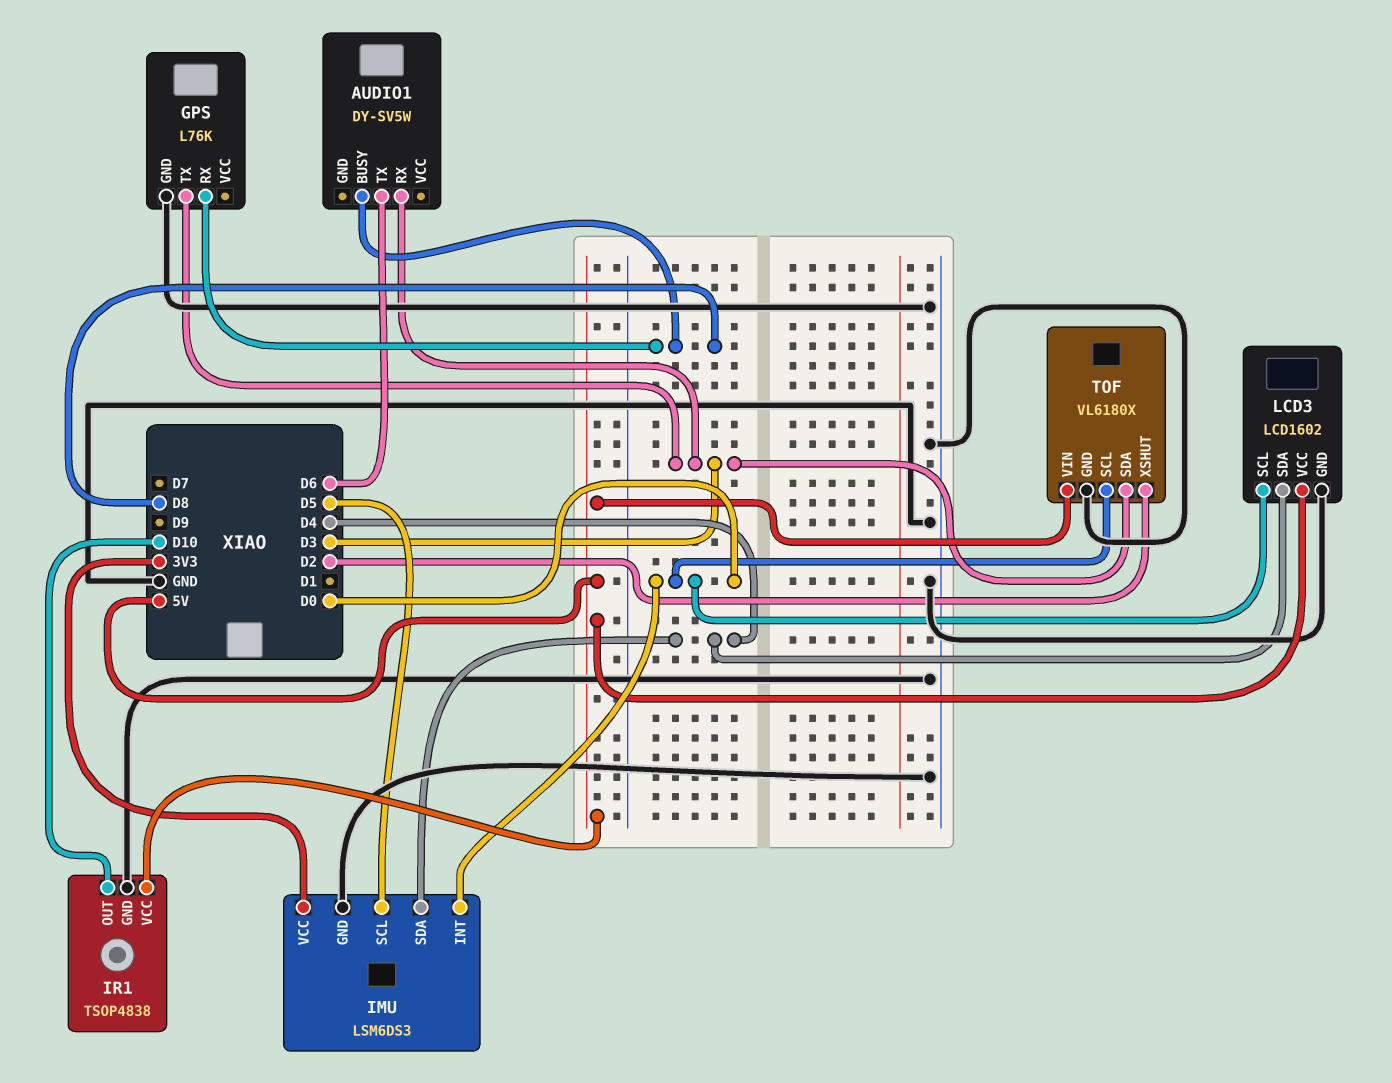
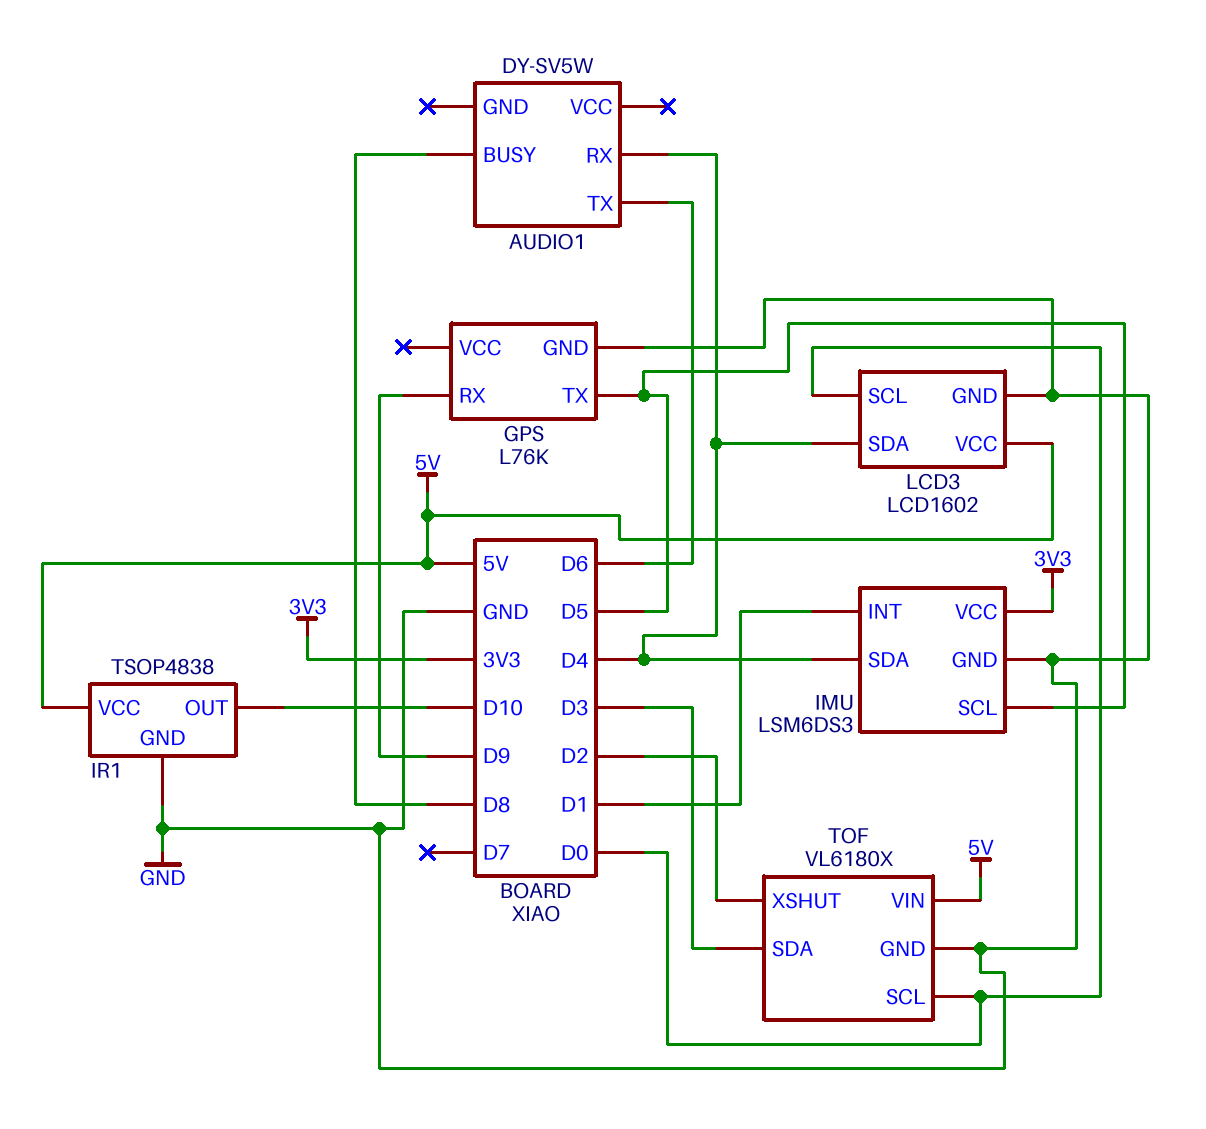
AUDIO1 pin RX: D3 -> D4
GPS pin RX: D8 -> D9
GPS pin TX: D3 -> D5
IMU pin INT: D0 -> D1

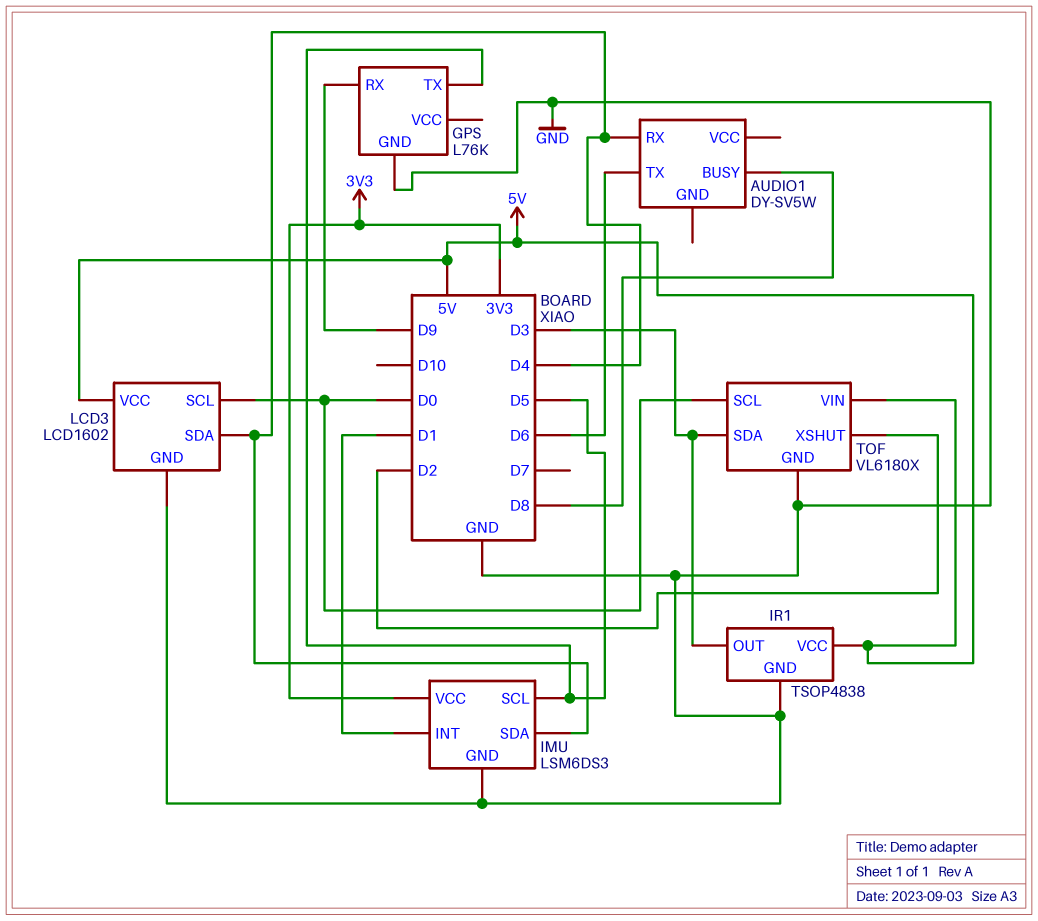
IR1 pin OUT: D10 -> D3

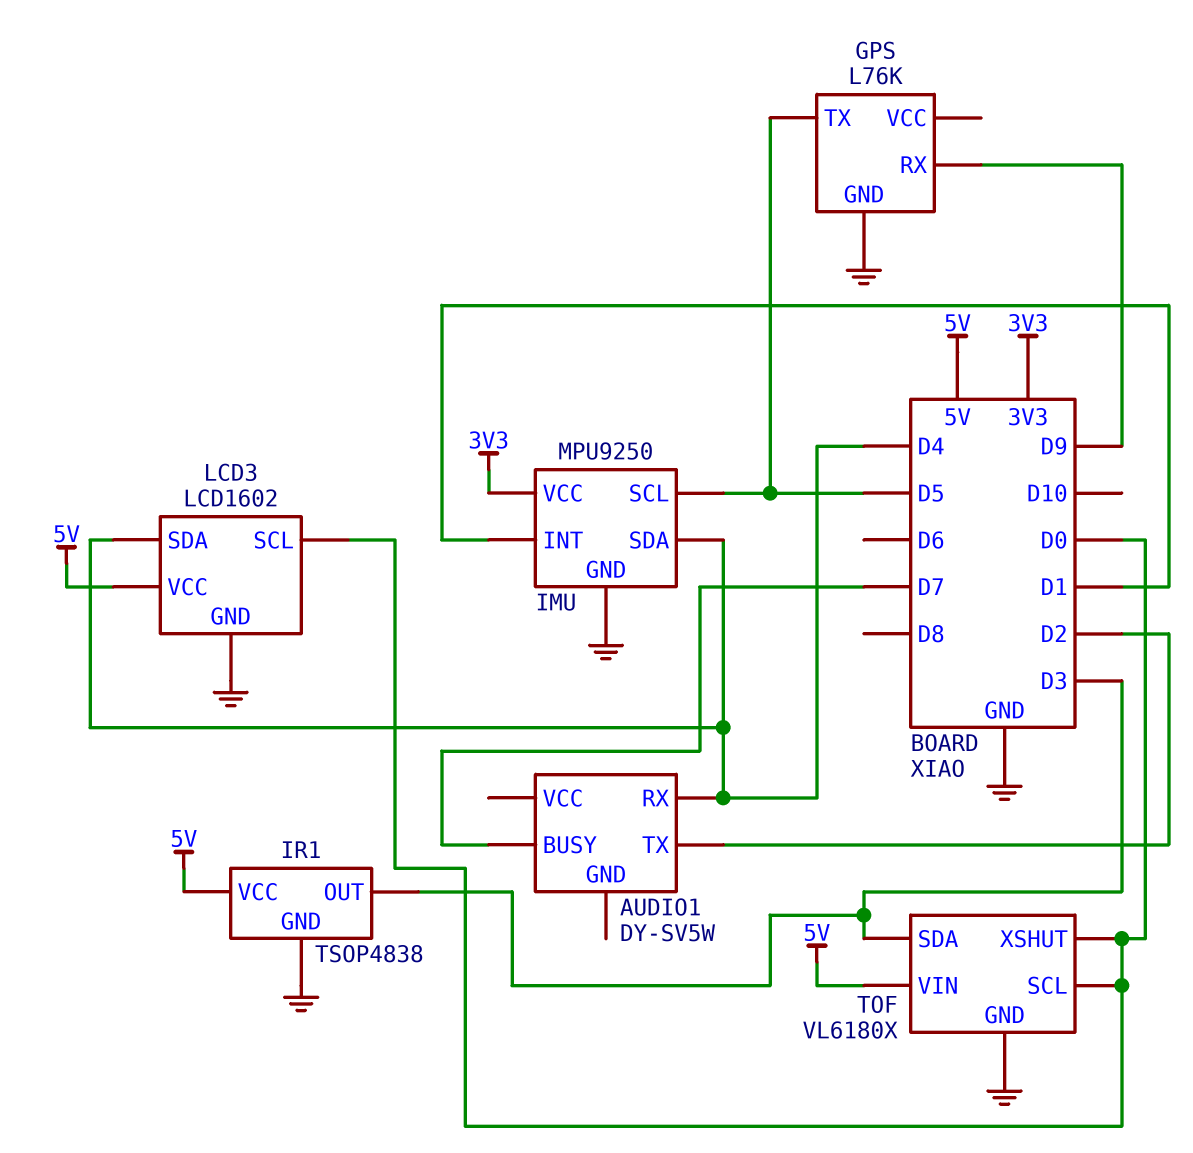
AUDIO1 pin BUSY: D8 -> D7
AUDIO1 pin TX: D6 -> D2
IMU: LSM6DS3 -> MPU9250
TOF pin XSHUT: D2 -> D0

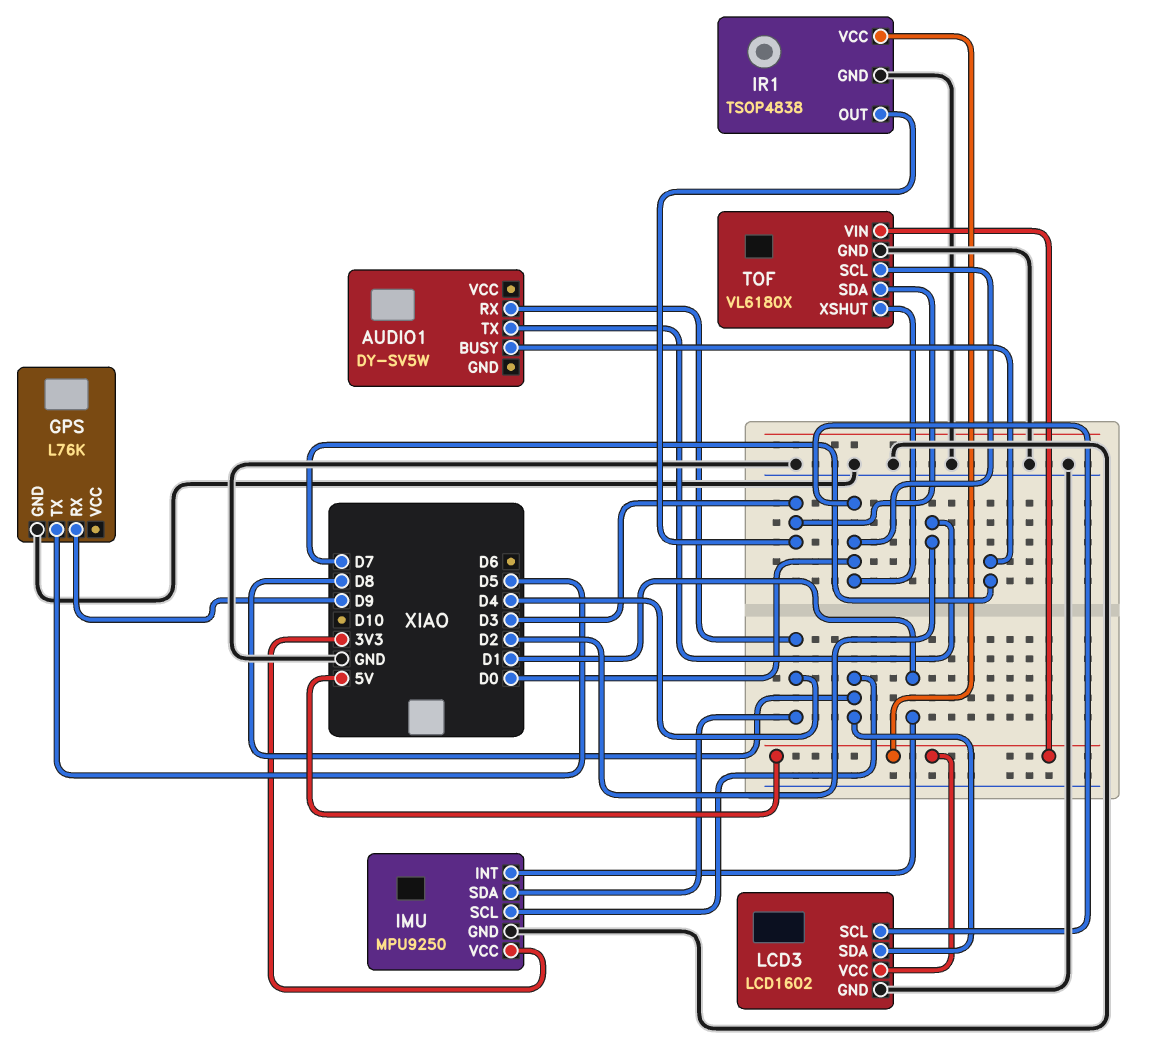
IMU pin SCL: D5 -> D8
LCD3 pin SDA: D4 -> D8

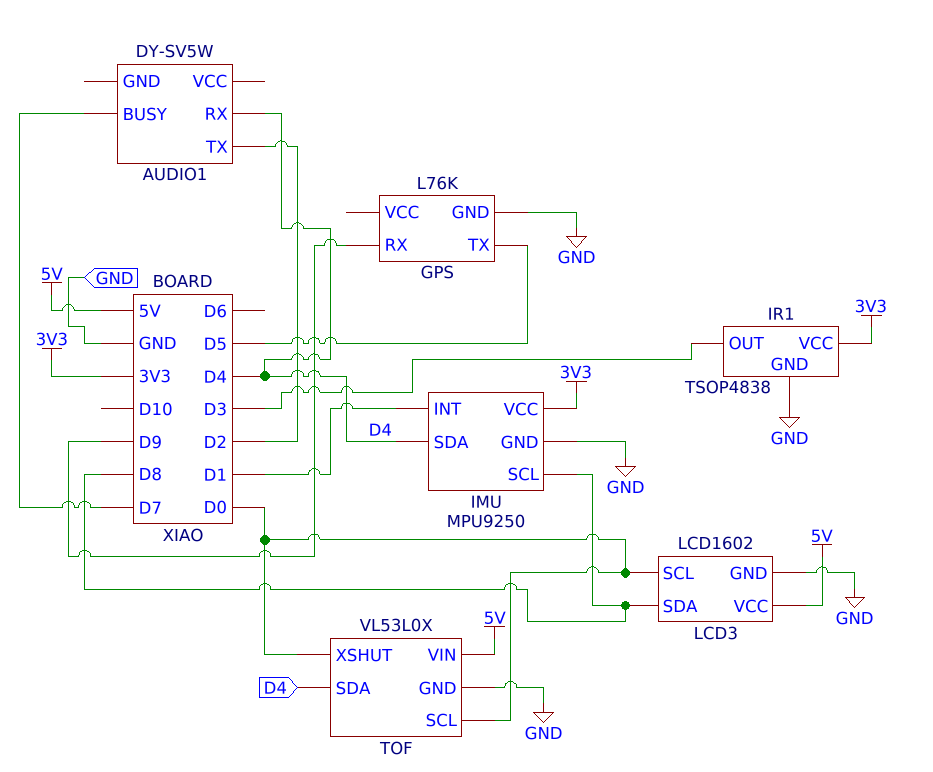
IR1 pin VCC: 5V -> 3V3
TOF: VL6180X -> VL53L0X
TOF pin SDA: D3 -> D4

